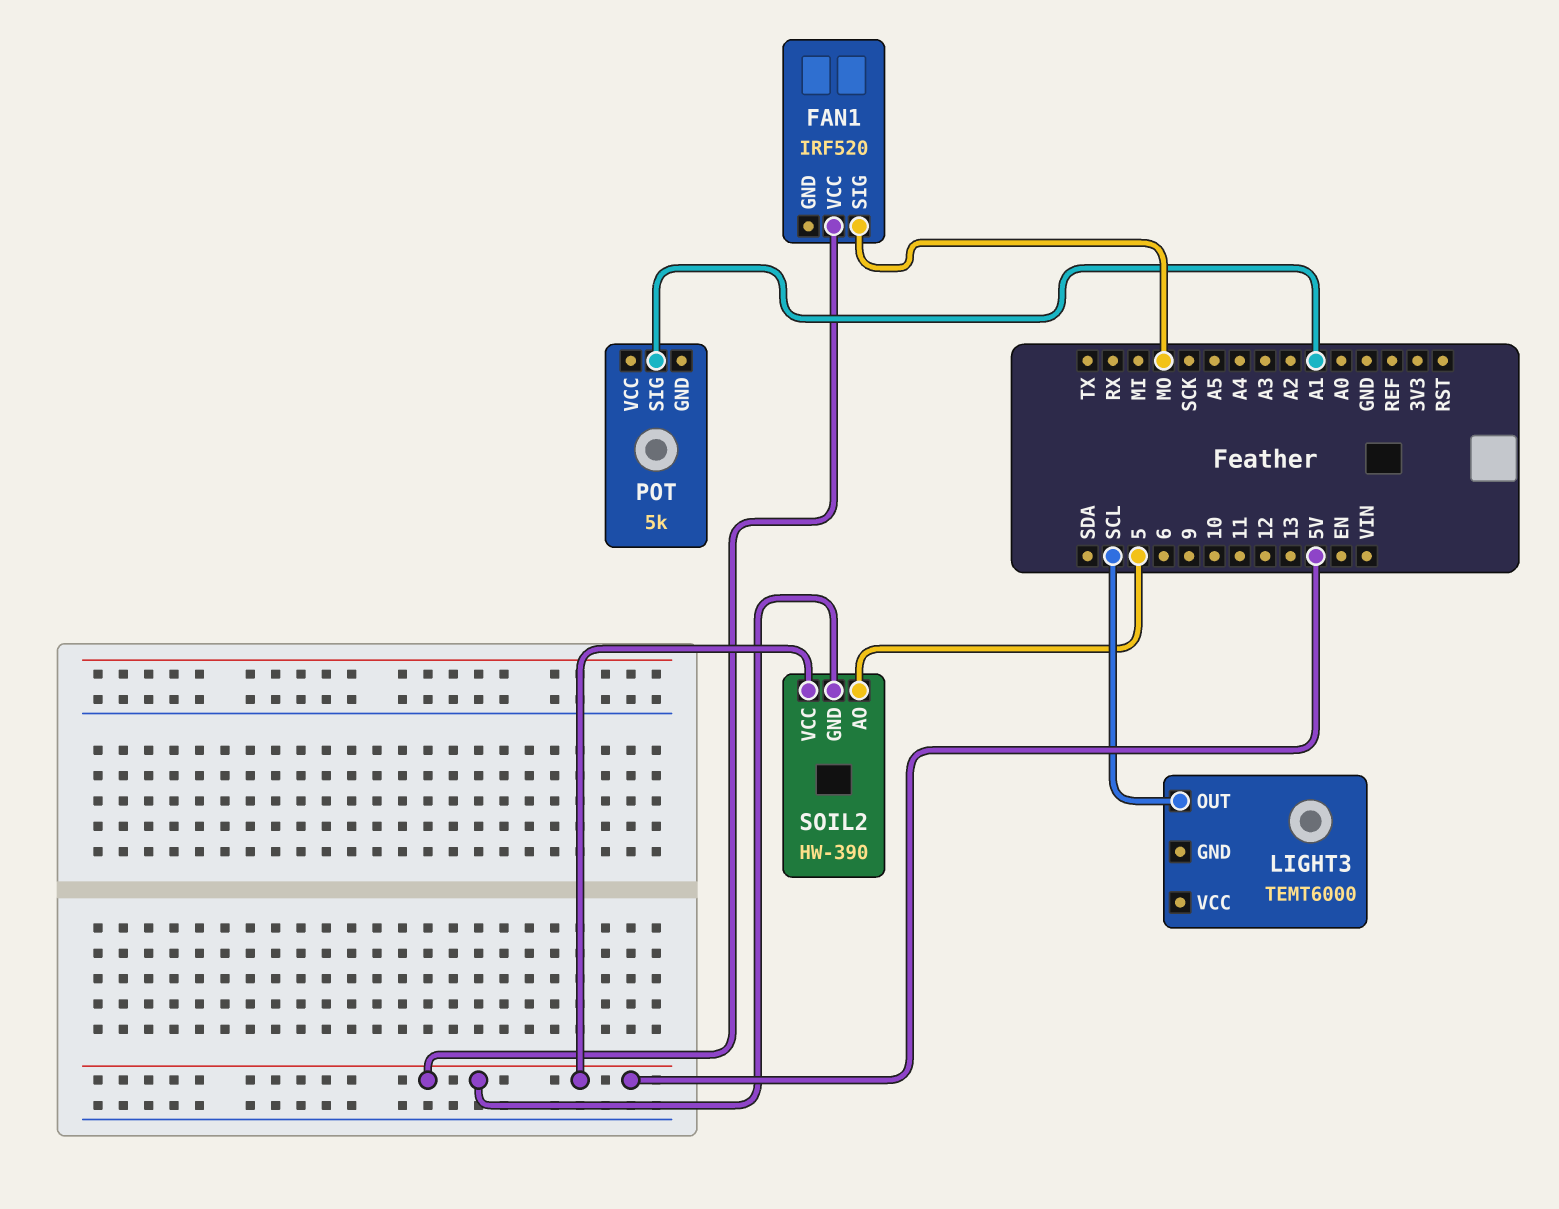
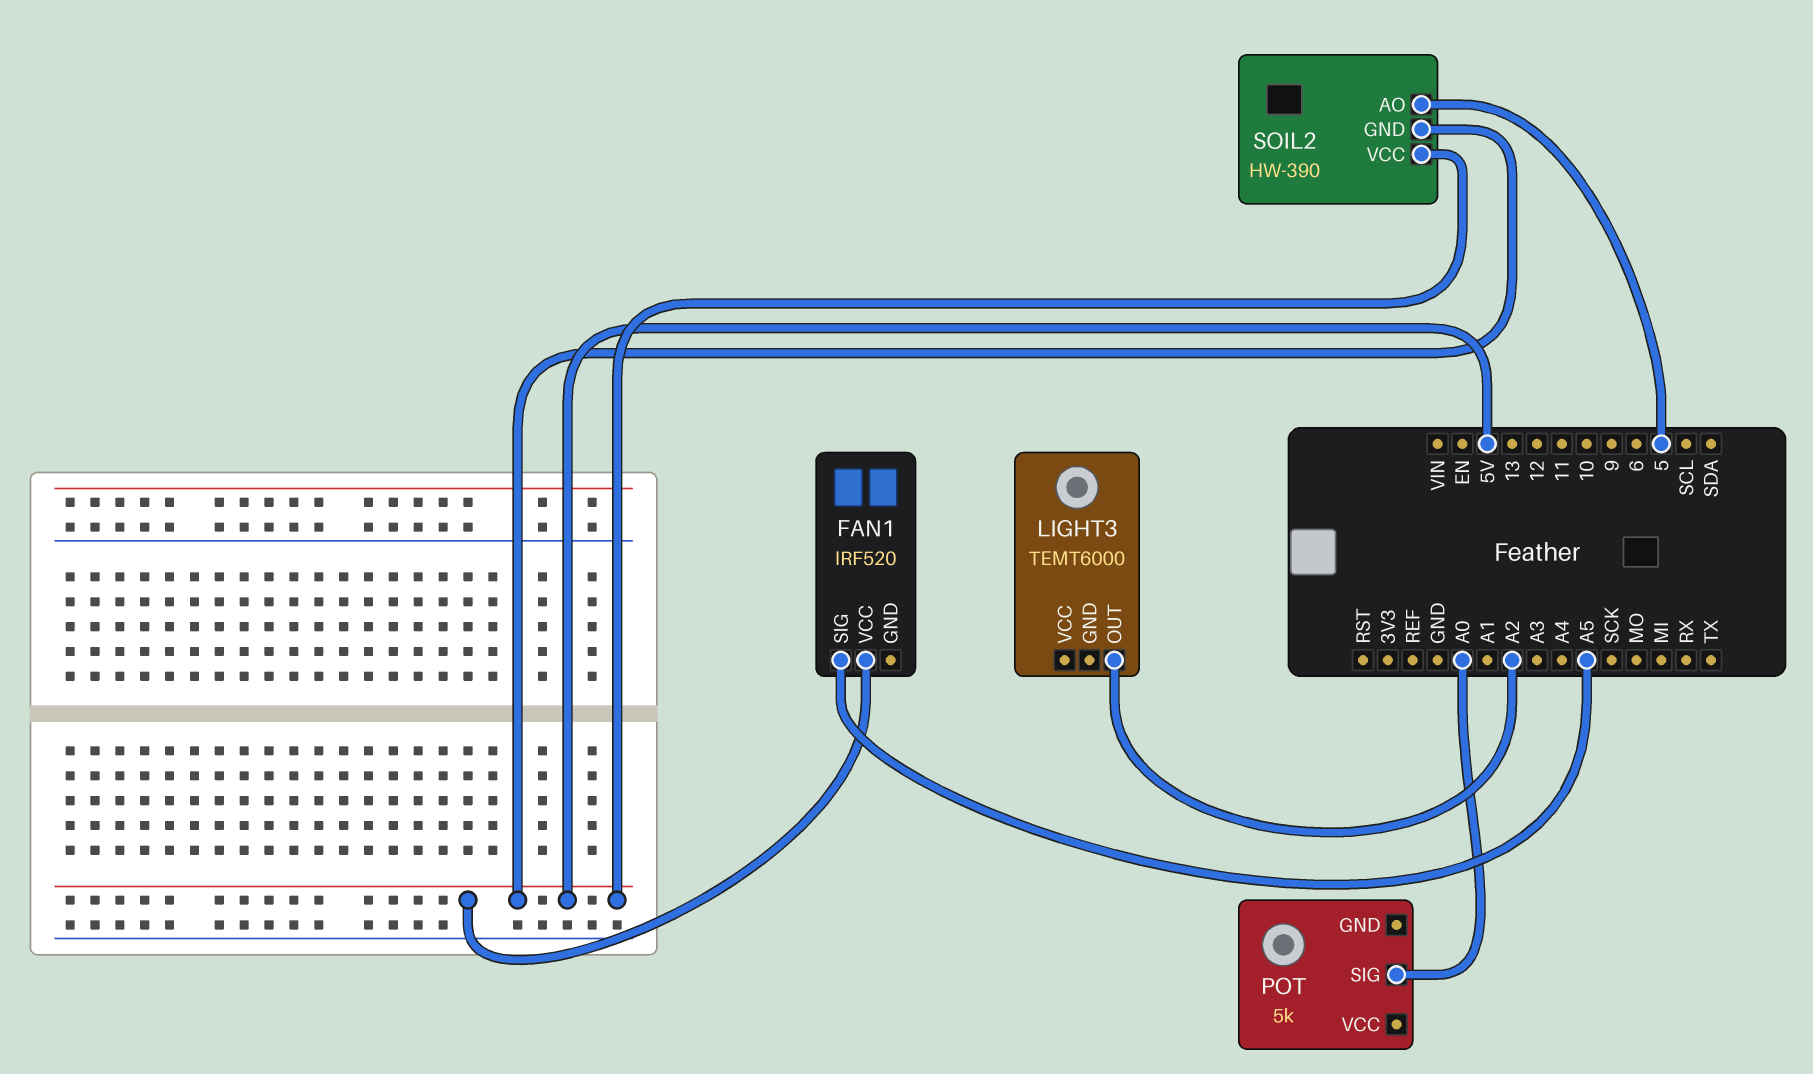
FAN1 pin SIG: MO -> A5
LIGHT3 pin OUT: SCL -> A2
POT pin SIG: A1 -> A0

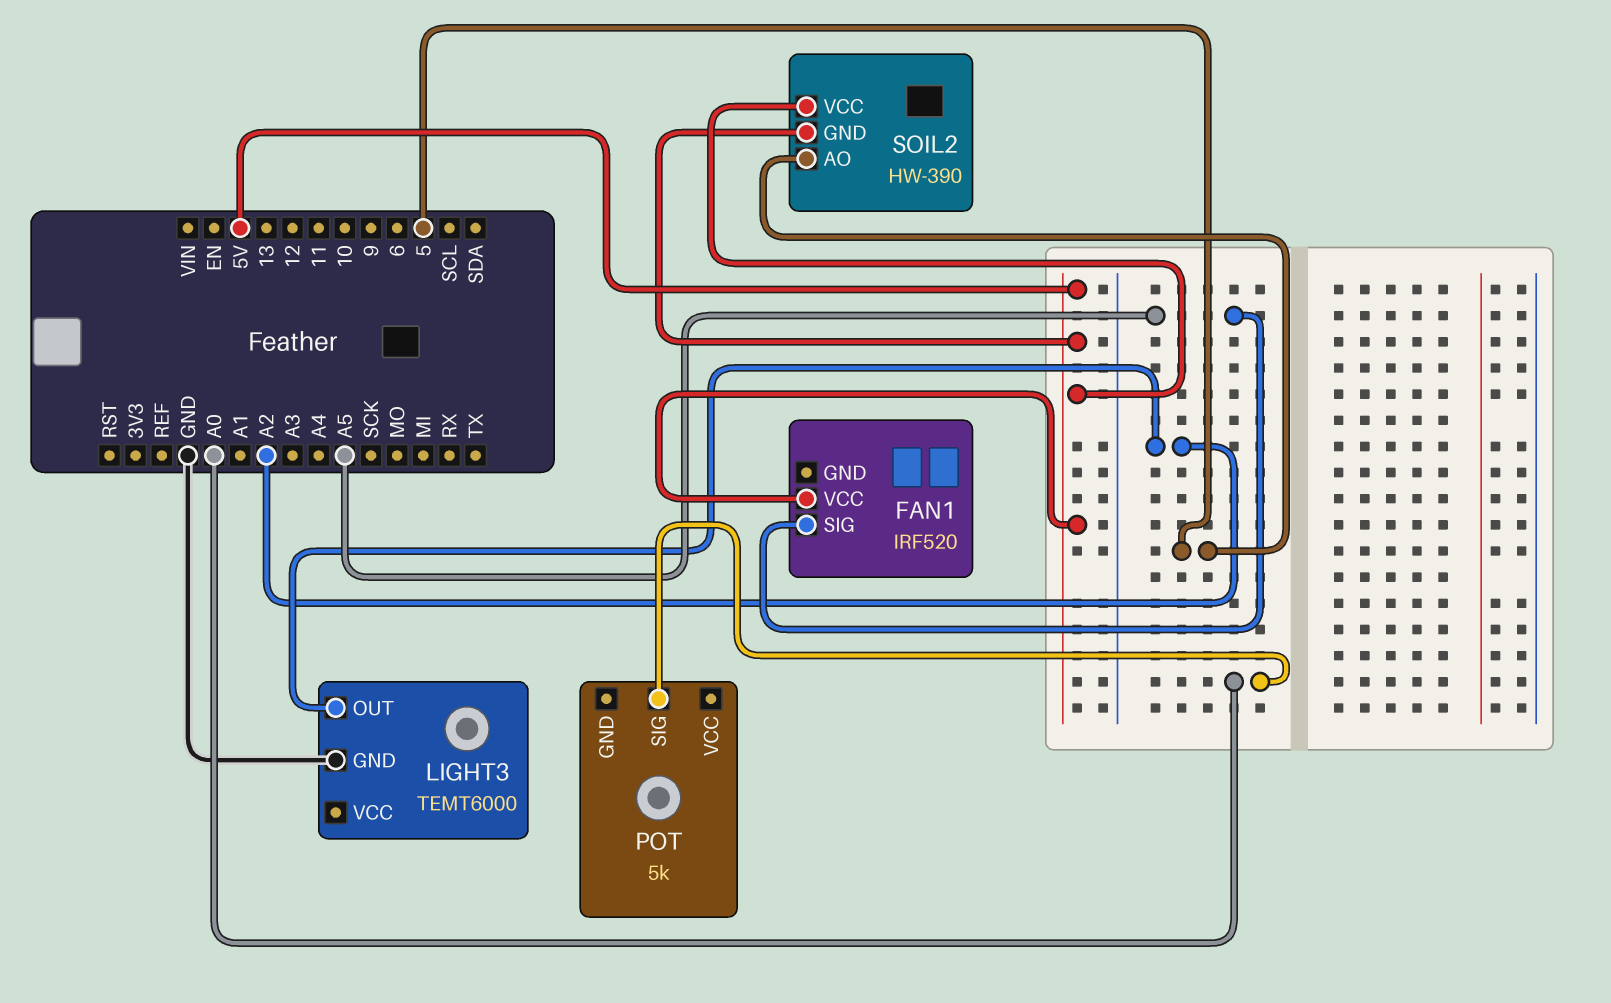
LIGHT3 pin GND: none -> GND

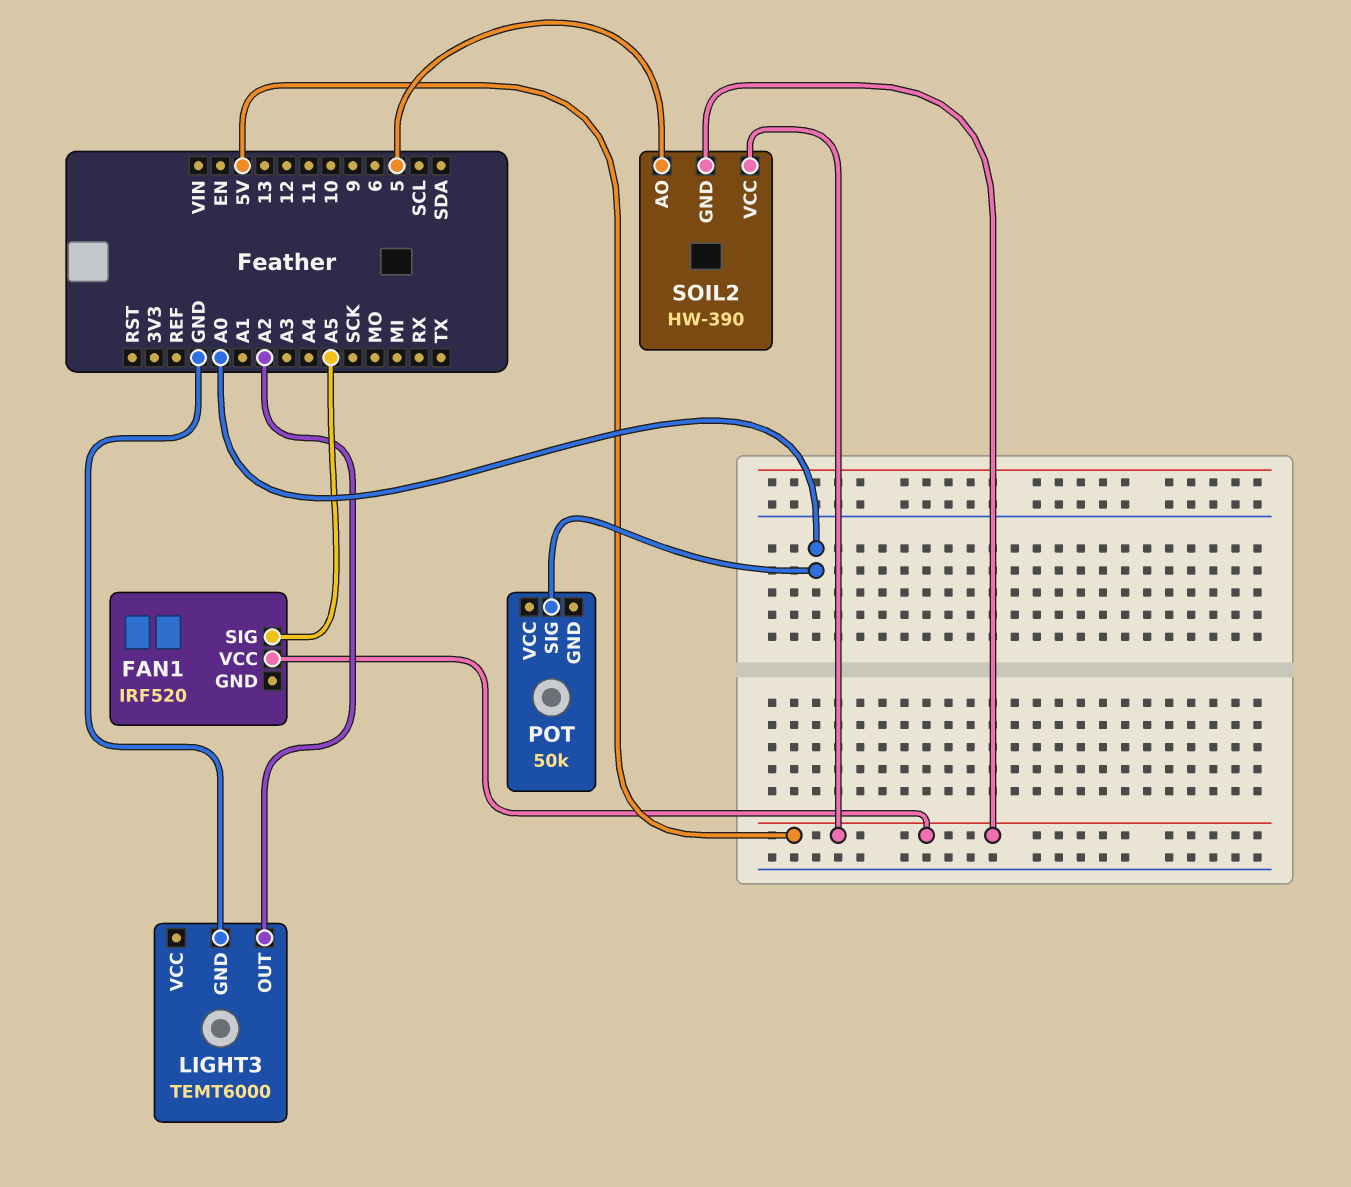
POT: 5k -> 50k

